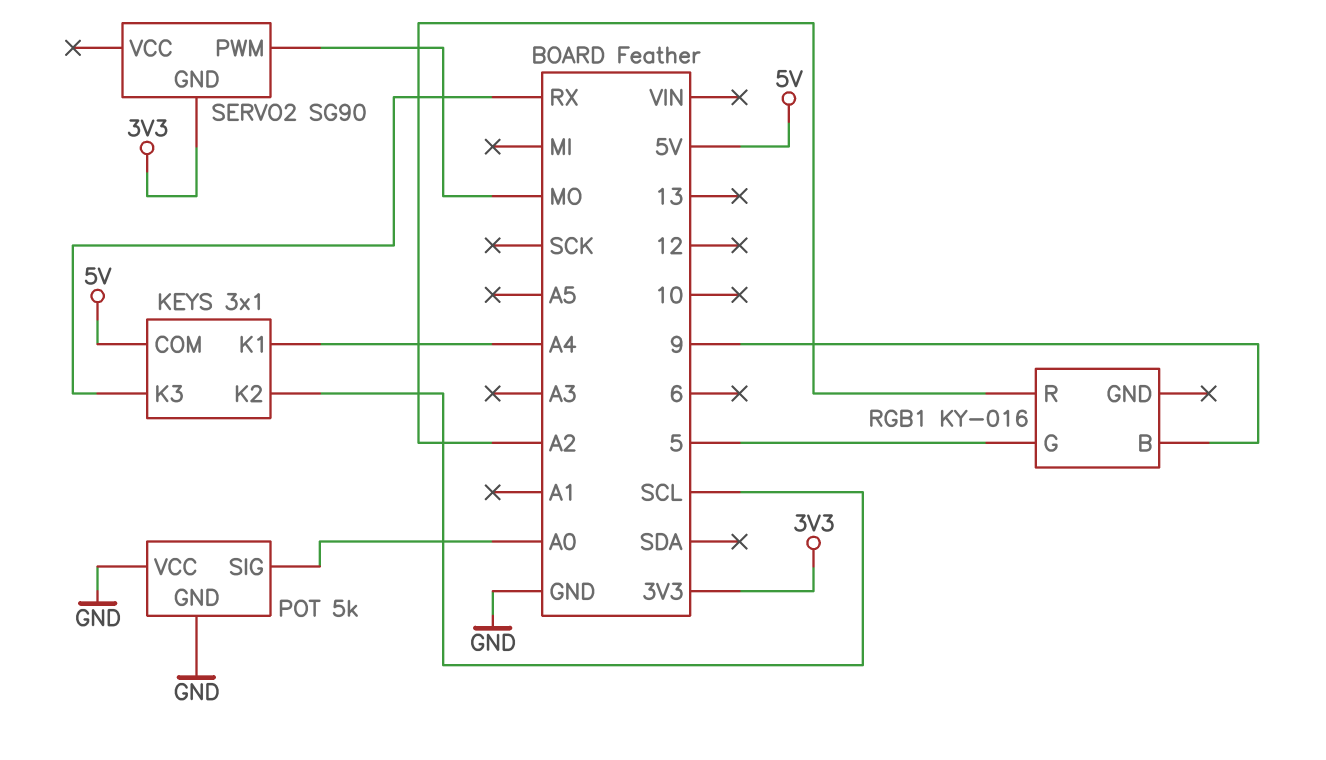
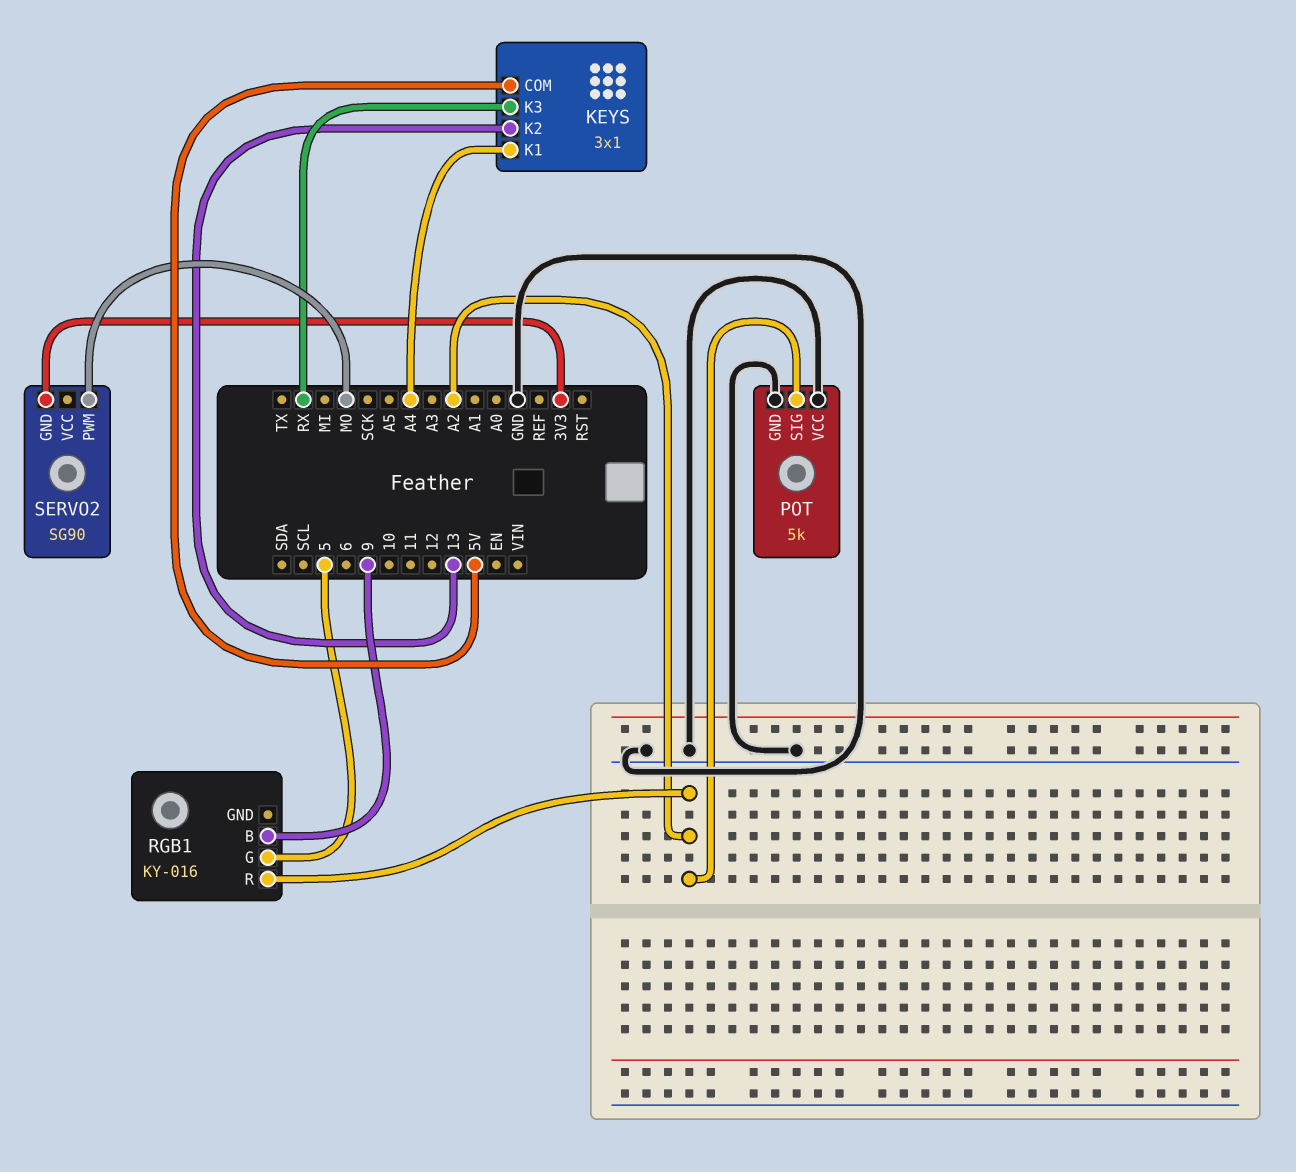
KEYS pin K2: SCL -> 13
POT pin SIG: A0 -> A2

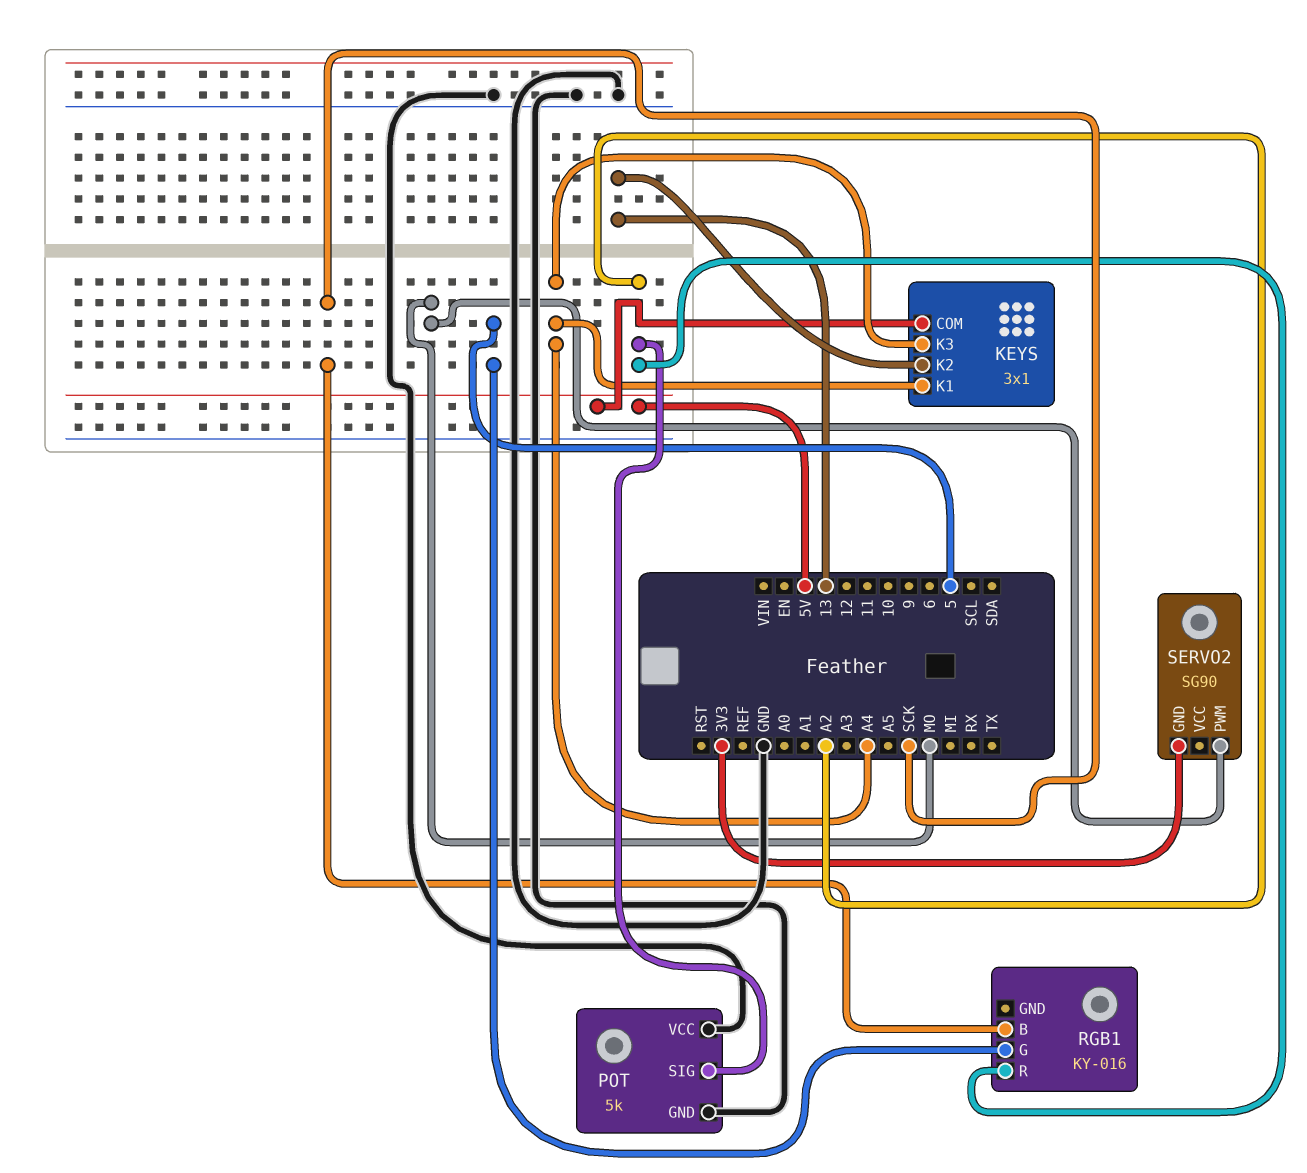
KEYS pin K3: RX -> A4
RGB1 pin B: 9 -> SCK

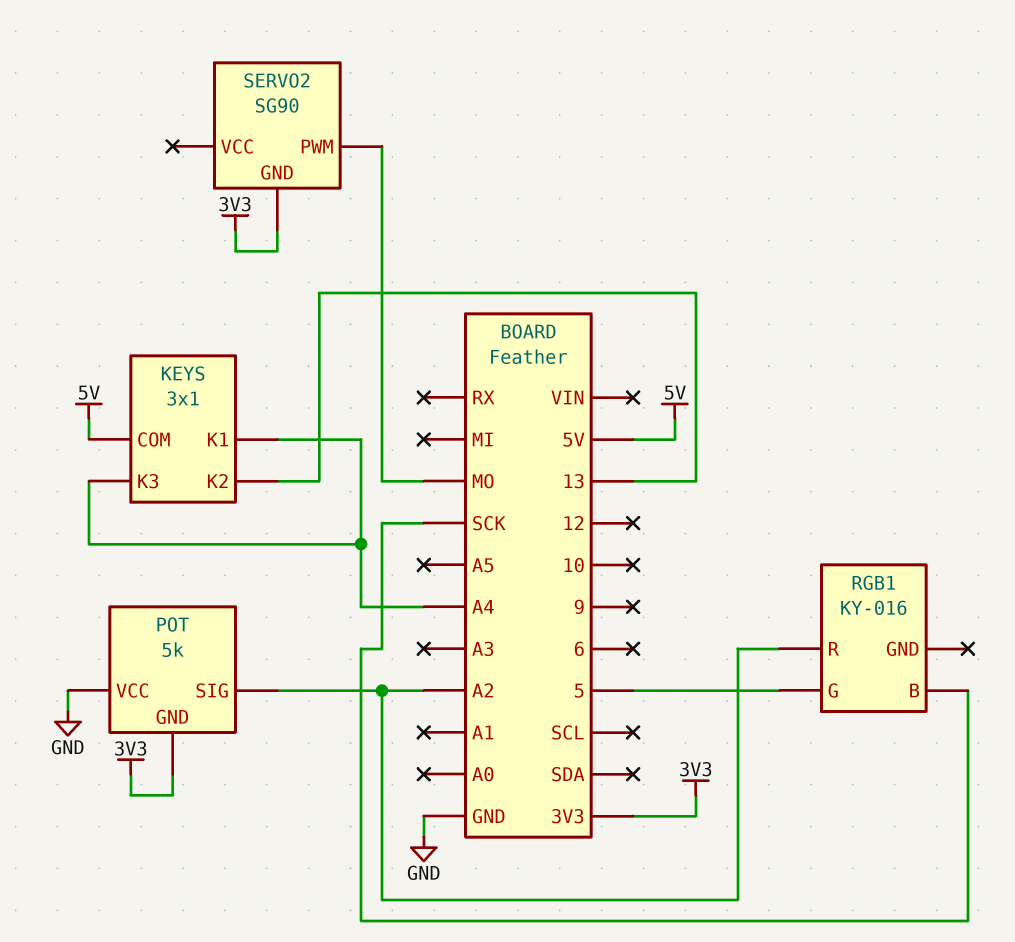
POT pin GND: GND -> 3V3

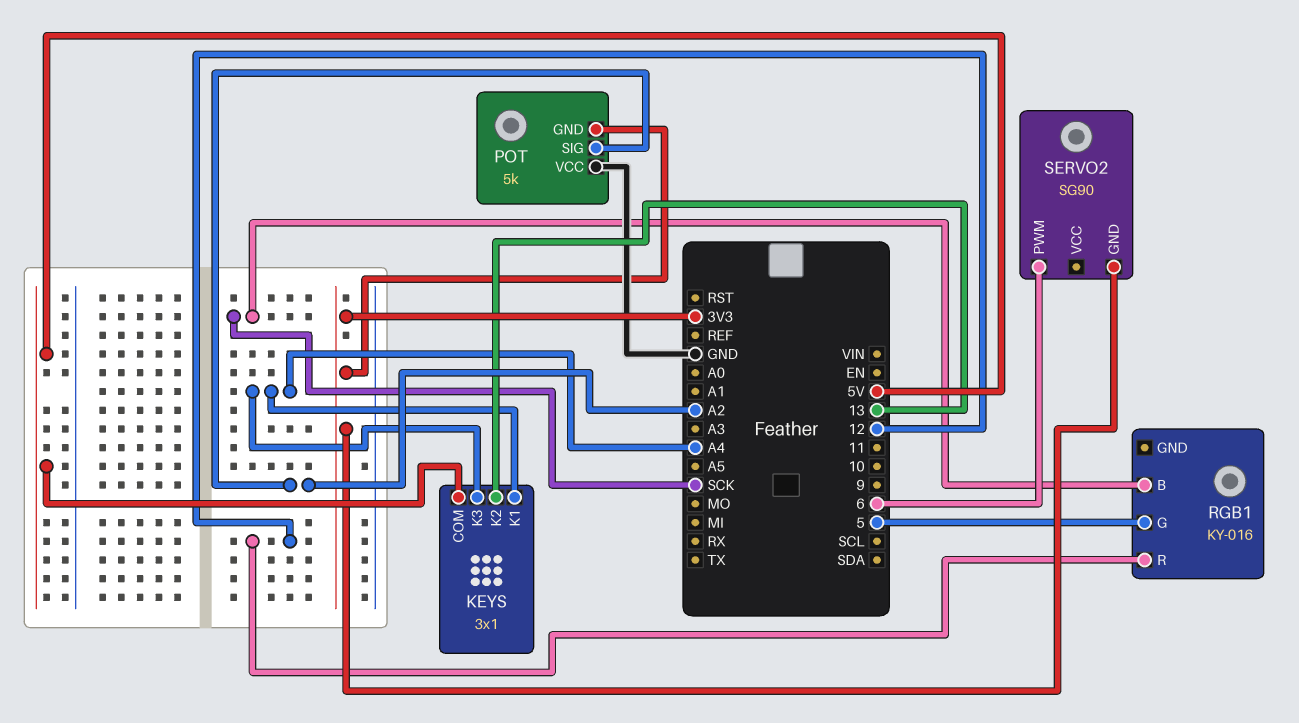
RGB1 pin R: A2 -> 12
SERVO2 pin PWM: MO -> 6

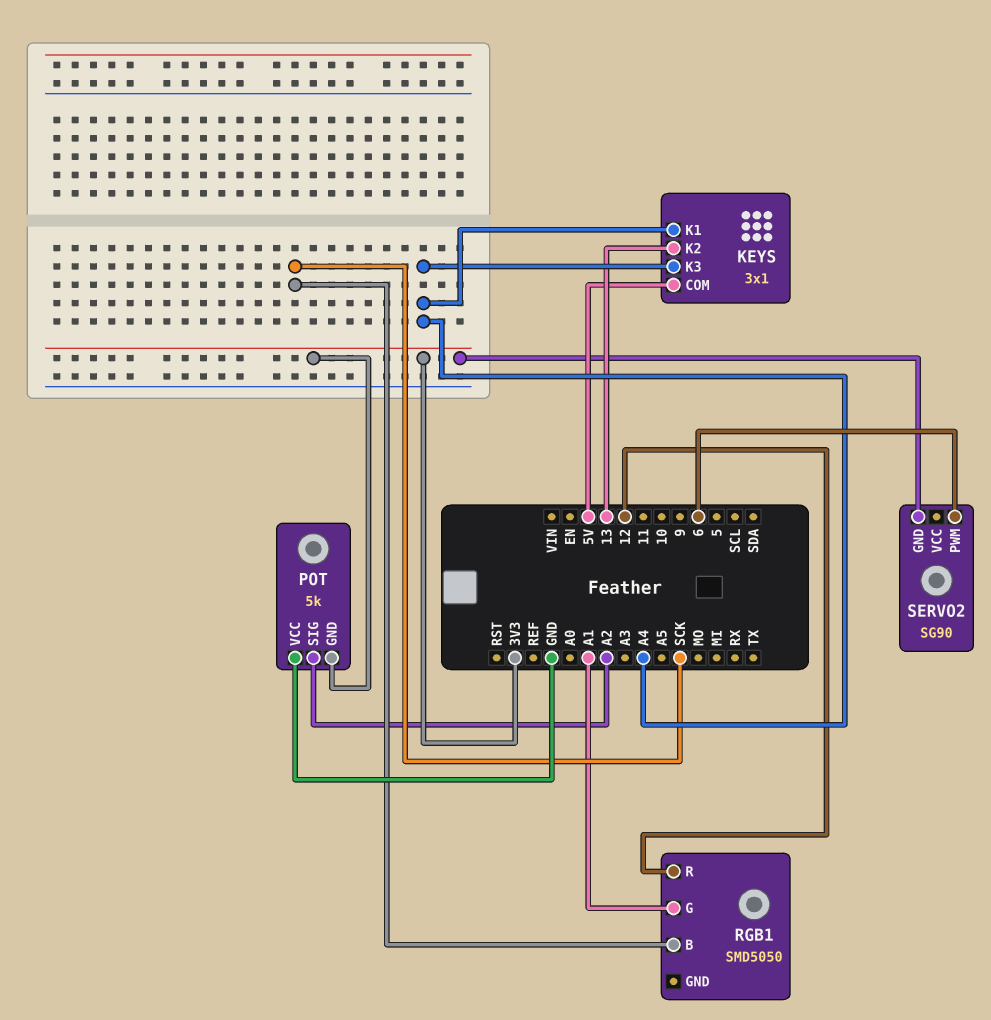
RGB1: KY-016 -> SMD5050
RGB1 pin G: 5 -> A1

